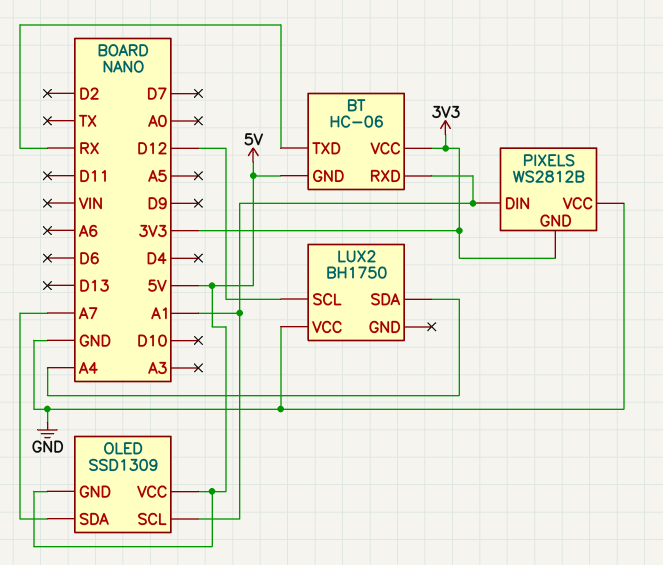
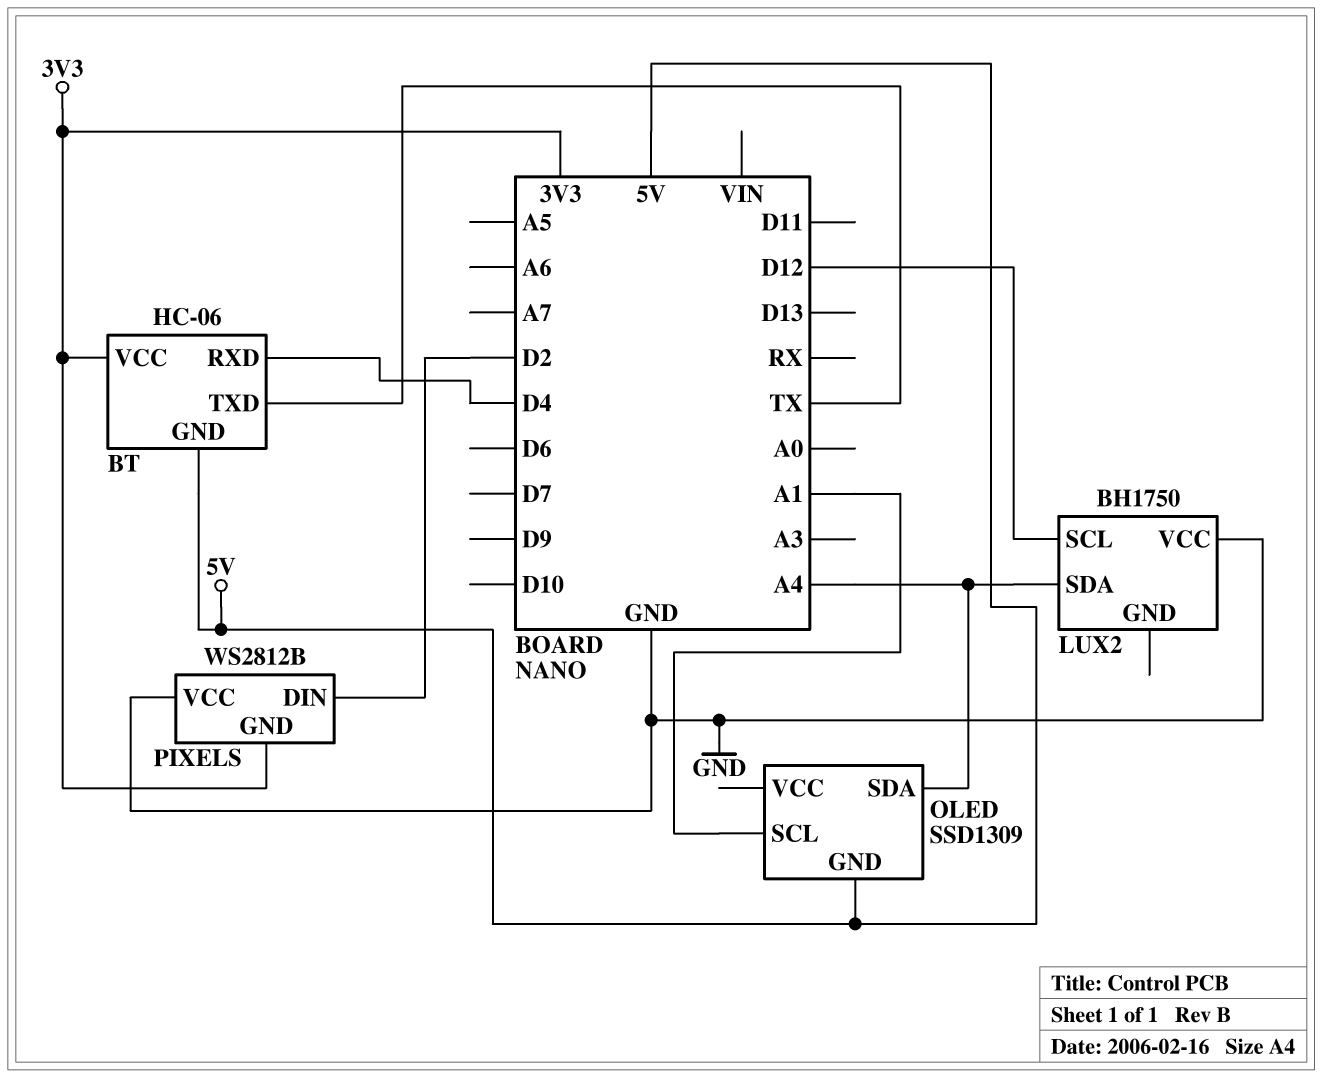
BT pin RXD: A1 -> D4
BT pin TXD: RX -> TX
OLED pin SDA: A7 -> A4
OLED pin VCC: 5V -> none
PIXELS pin DIN: A1 -> D2

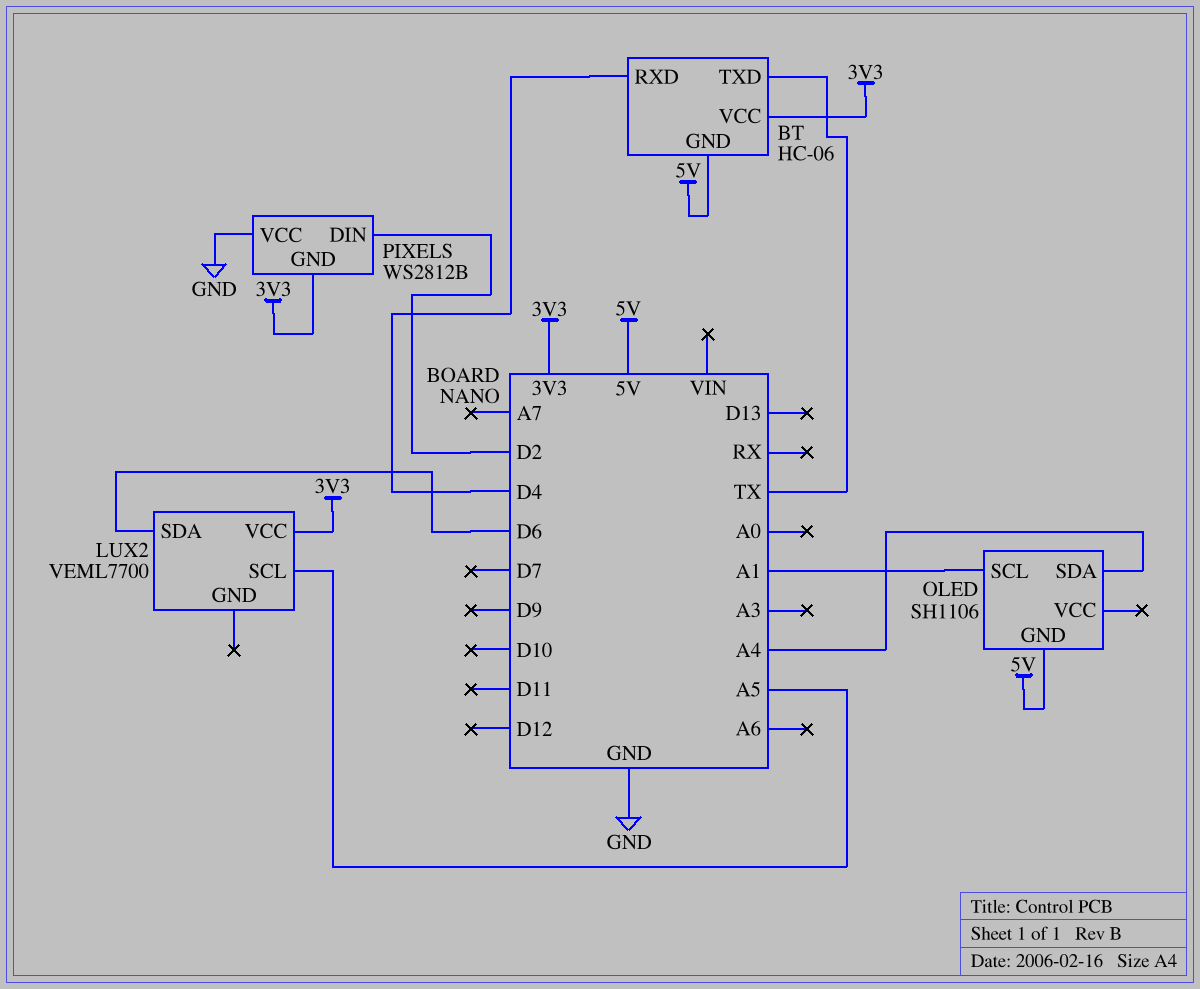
LUX2: BH1750 -> VEML7700
LUX2 pin SCL: D12 -> A5
LUX2 pin SDA: A4 -> D6
LUX2 pin VCC: GND -> 3V3
OLED: SSD1309 -> SH1106

